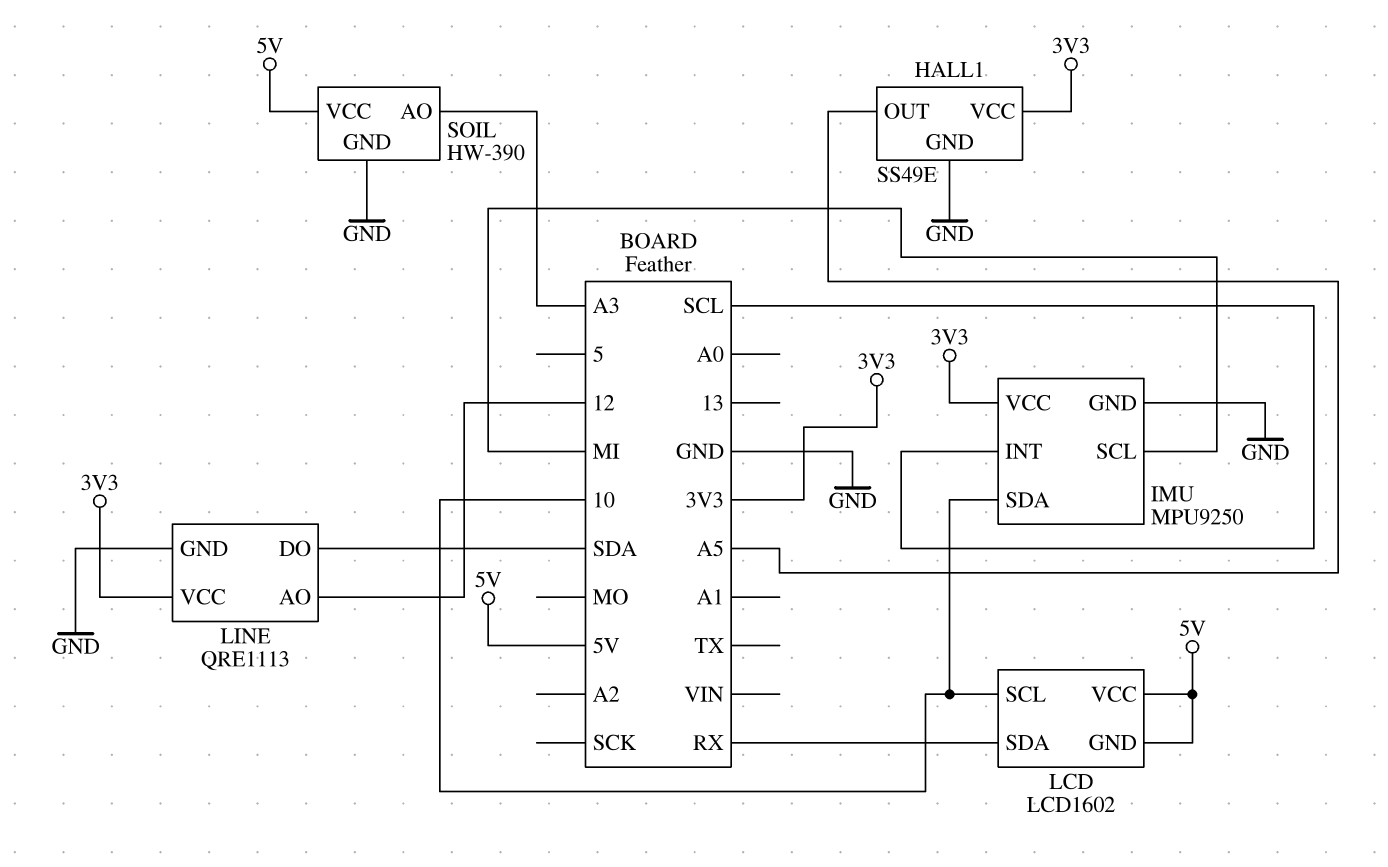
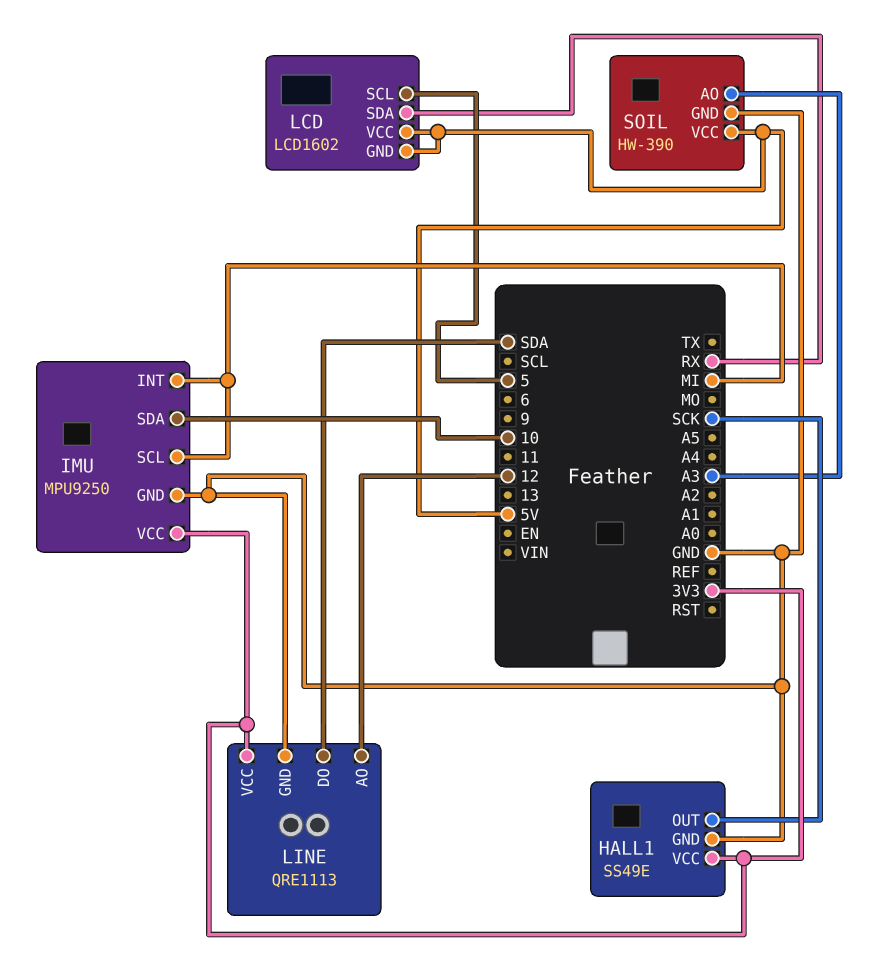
HALL1 pin OUT: A5 -> SCK
IMU pin INT: SCL -> MI
LCD pin SCL: 10 -> 5

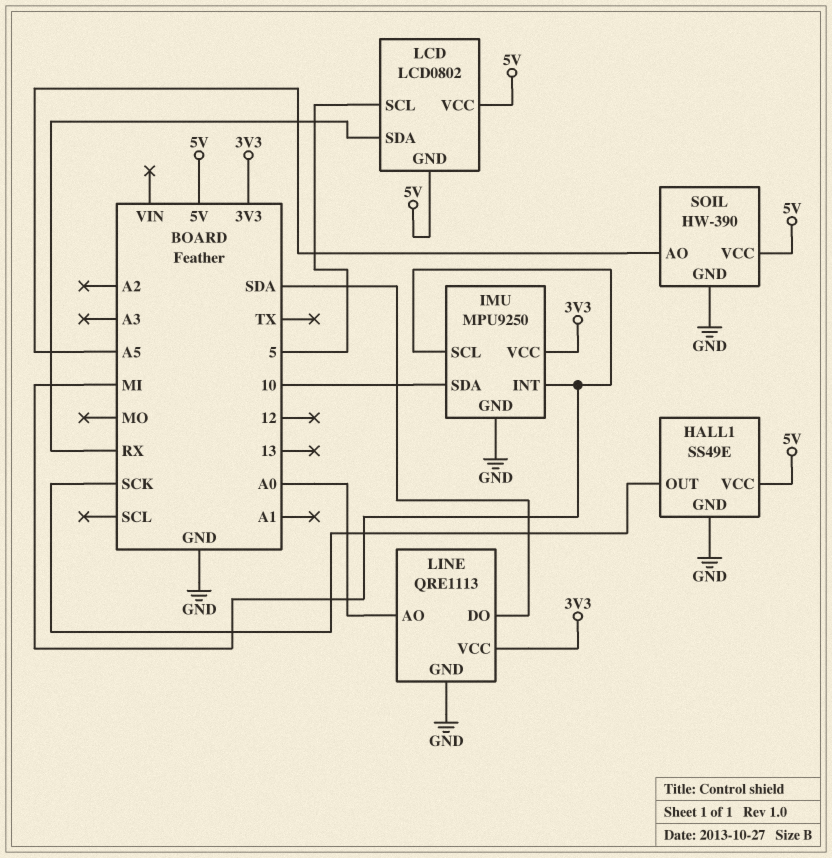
HALL1 pin VCC: 3V3 -> 5V
LCD: LCD1602 -> LCD0802
LINE pin AO: 12 -> A0
SOIL pin AO: A3 -> A5

